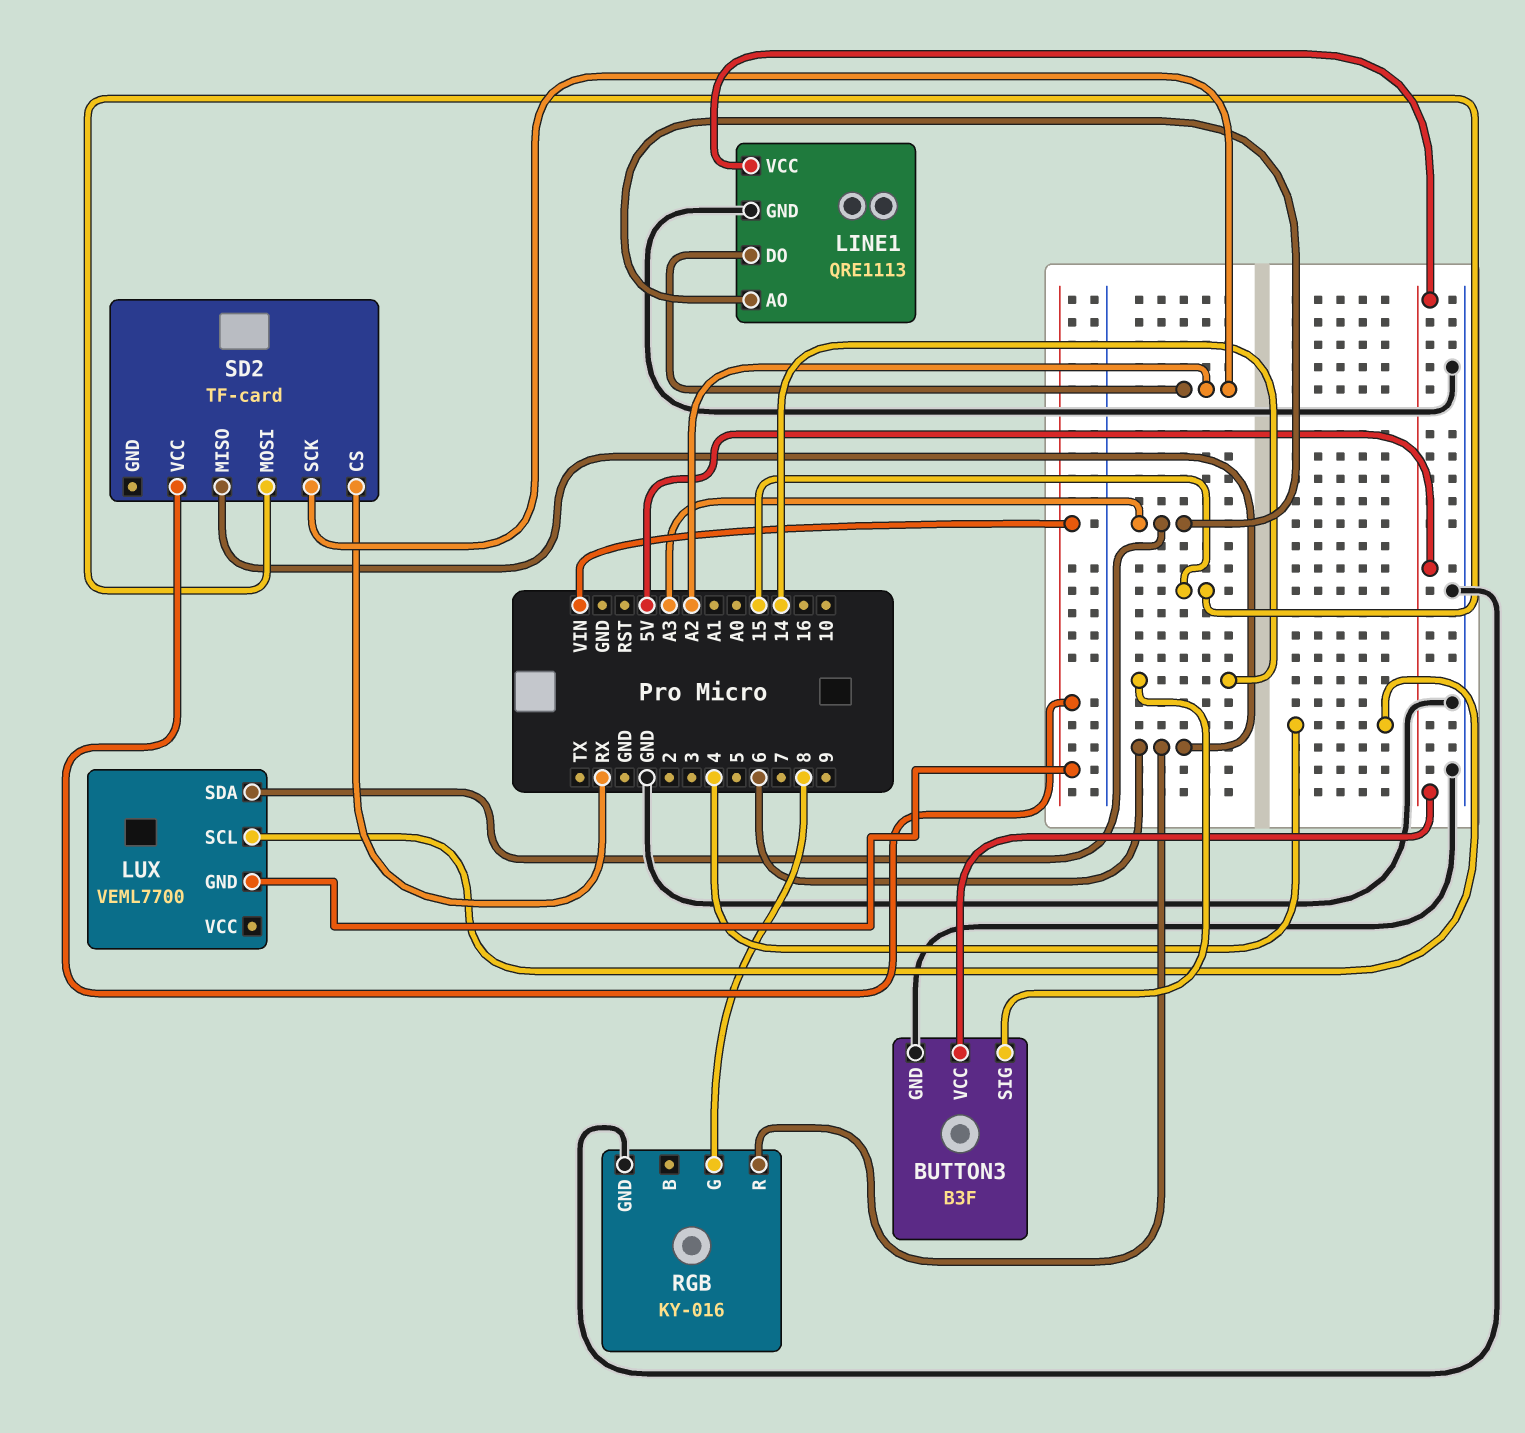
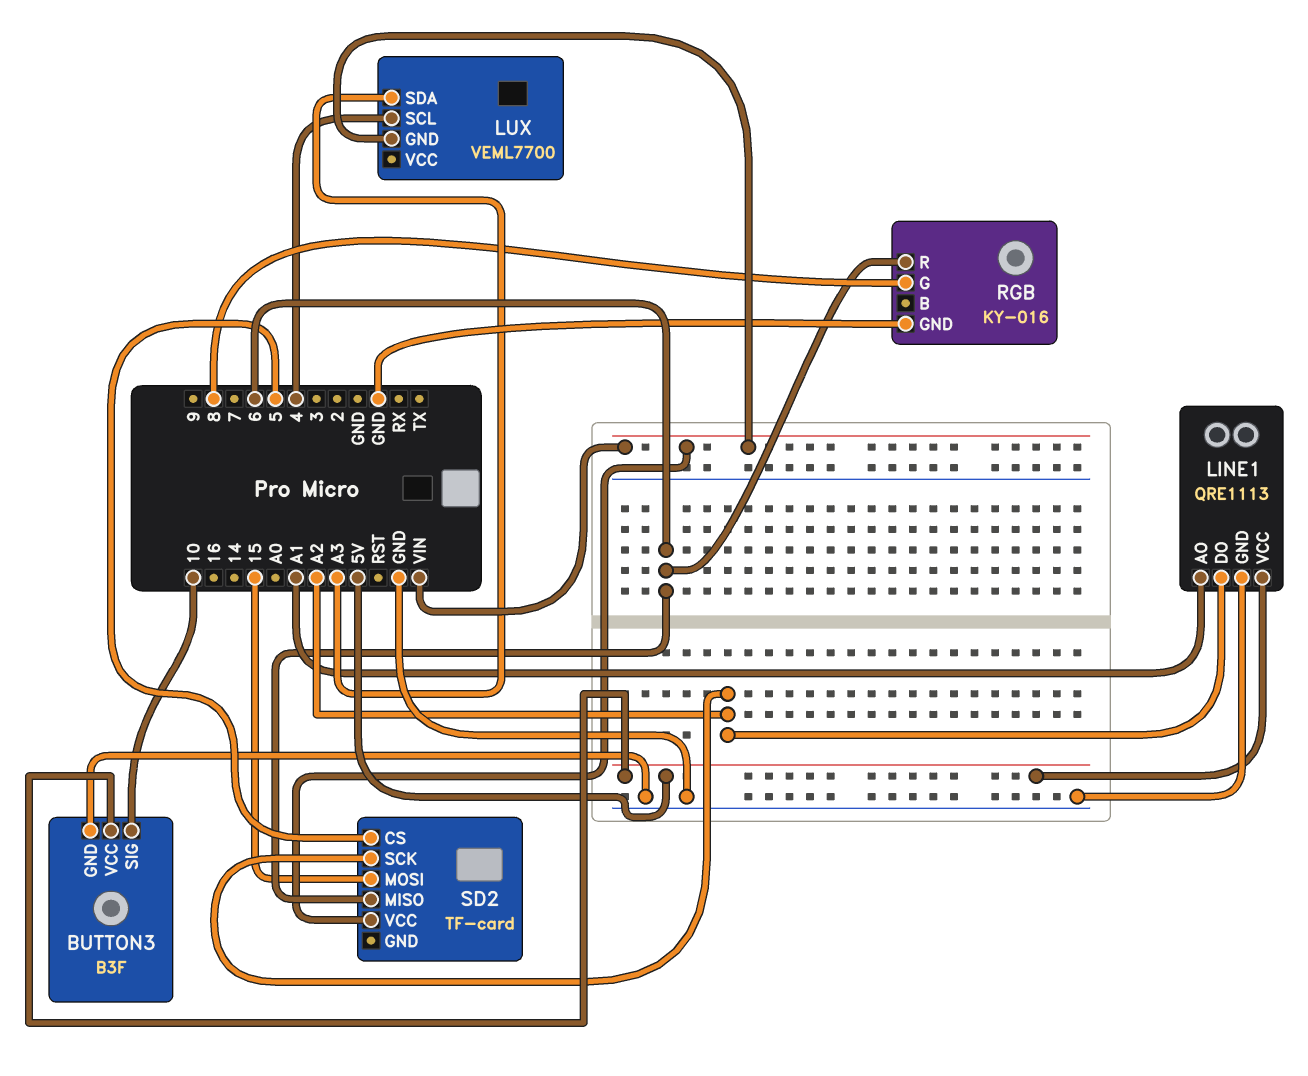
BUTTON3 pin SIG: 14 -> 10
LINE1 pin AO: A3 -> A1
SD2 pin CS: RX -> 5

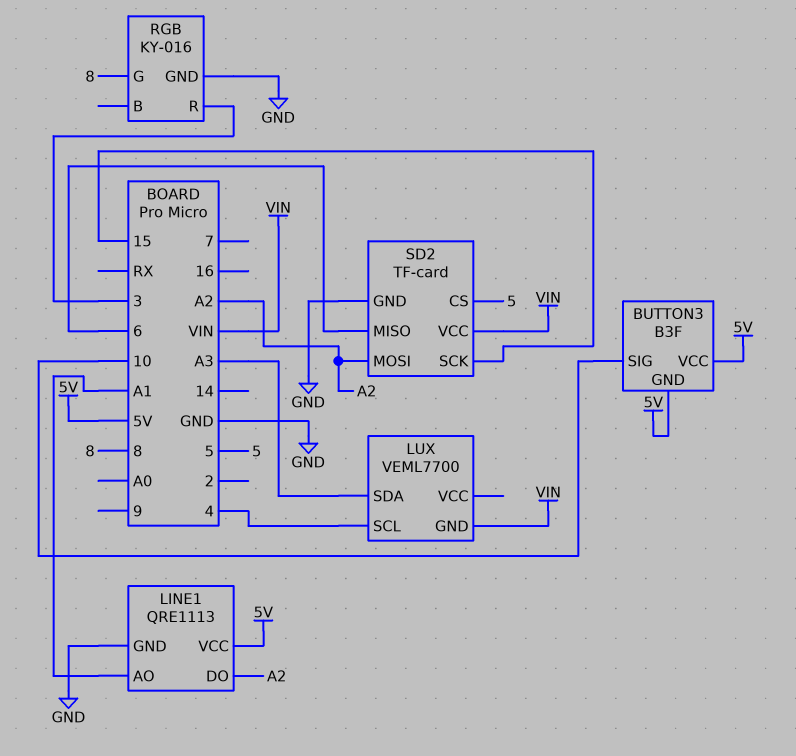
BUTTON3 pin GND: GND -> 5V
RGB pin R: 6 -> 3
SD2 pin GND: none -> GND
SD2 pin MOSI: 15 -> A2
SD2 pin SCK: A2 -> 15

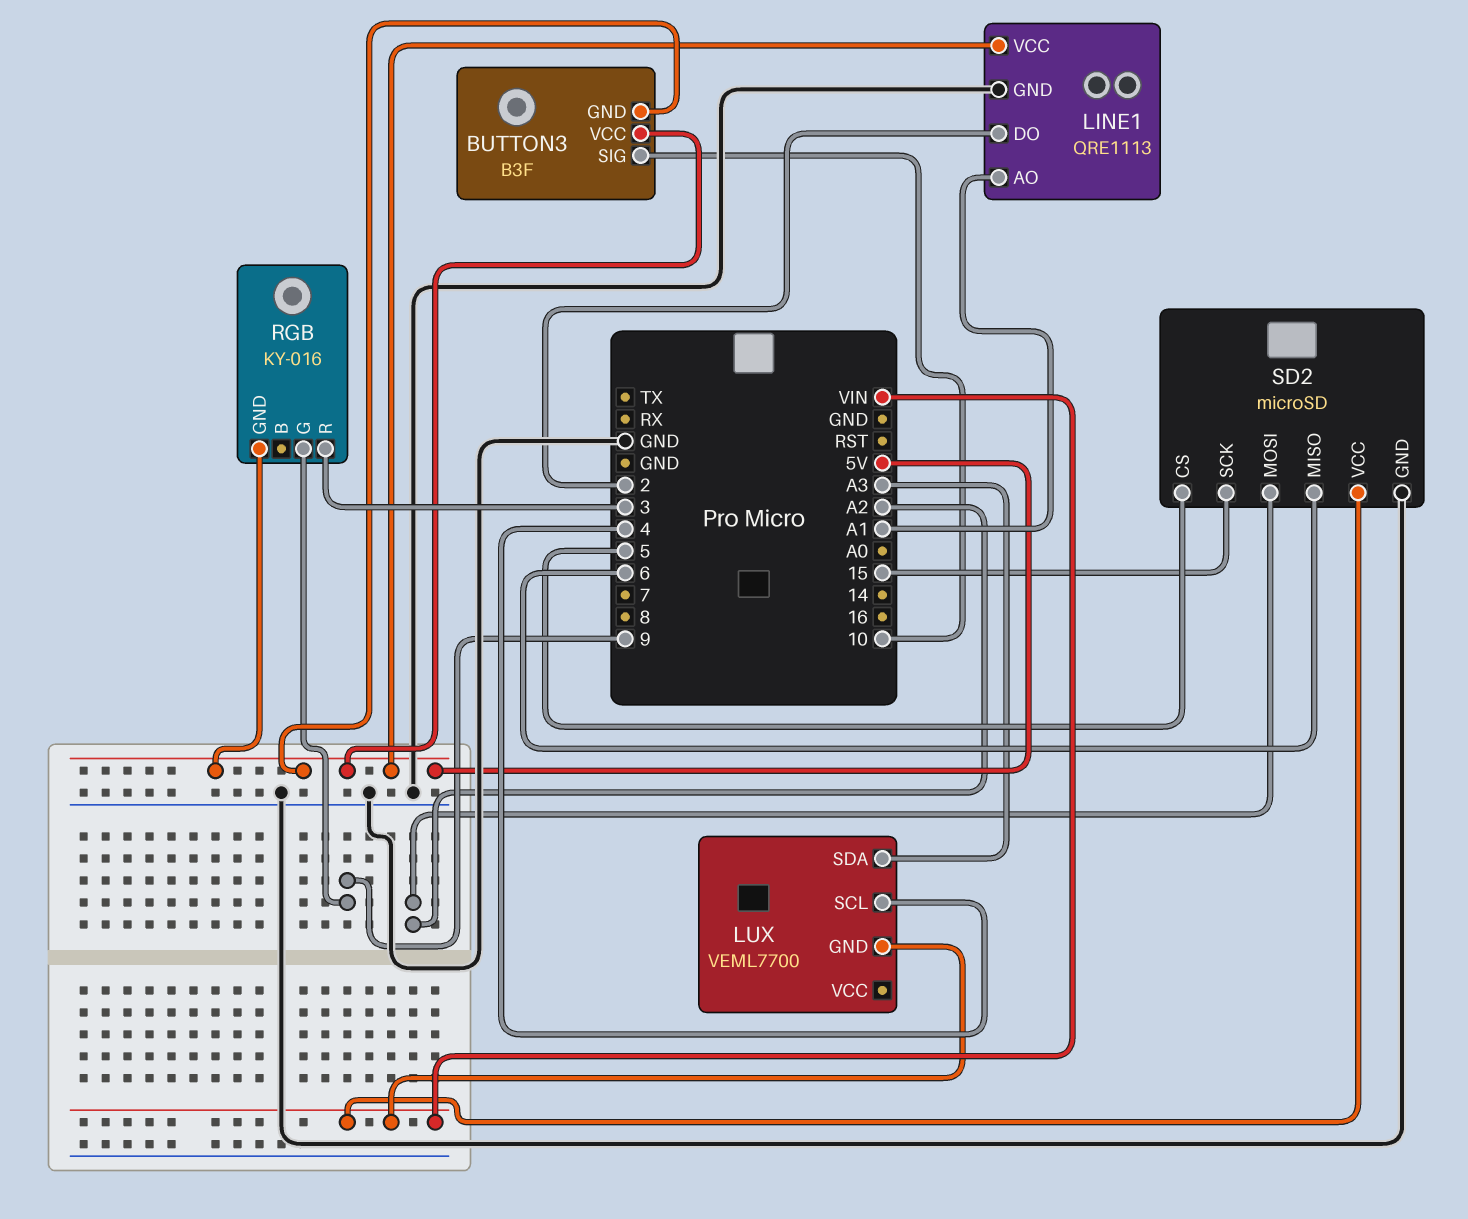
LINE1 pin DO: A2 -> 2
RGB pin G: 8 -> 9
RGB pin GND: GND -> 5V
SD2: TF-card -> microSD

